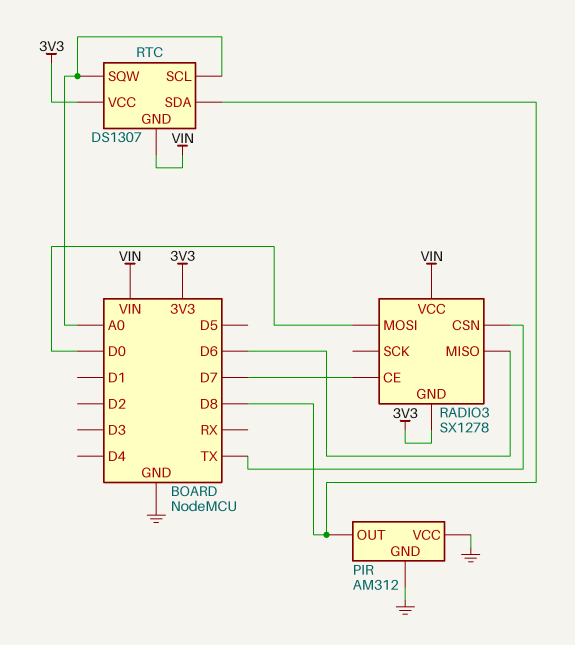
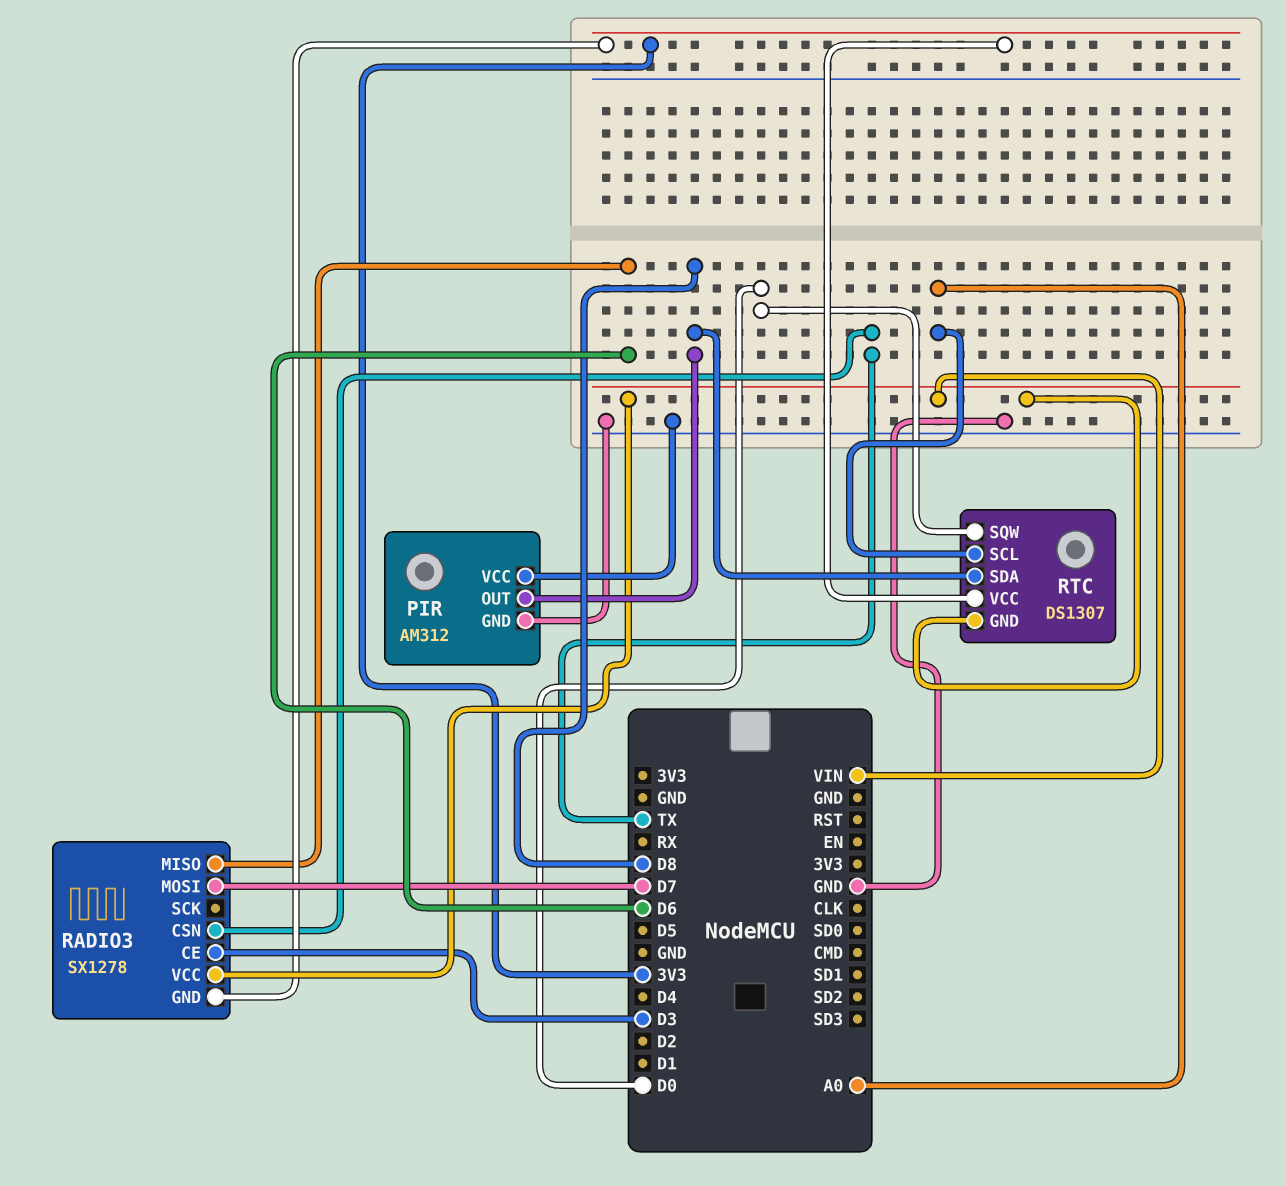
RADIO3 pin CE: D7 -> D3
RADIO3 pin MOSI: D0 -> D7
RTC pin SQW: A0 -> D0

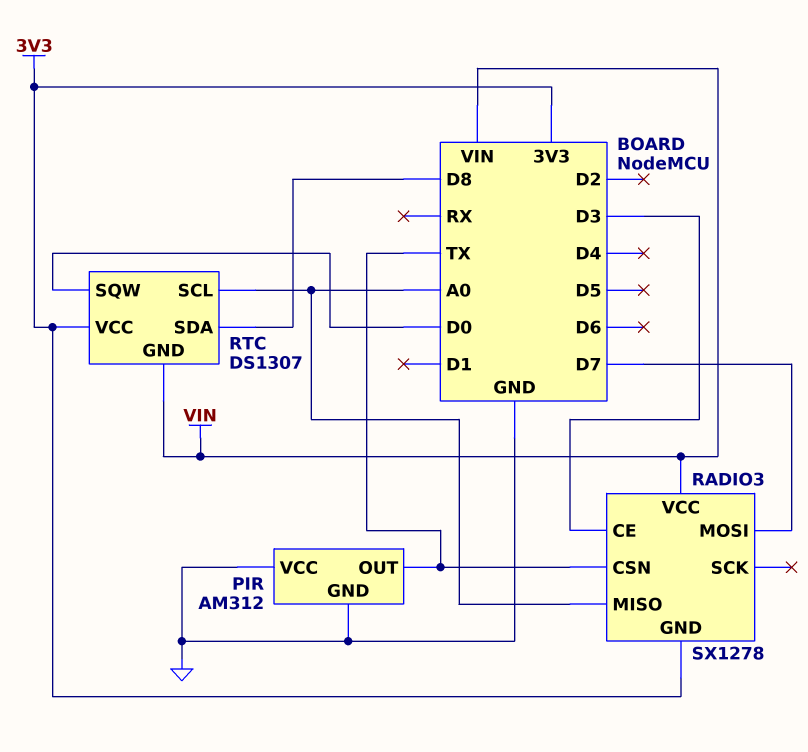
PIR pin OUT: D8 -> TX
RADIO3 pin MISO: D6 -> A0

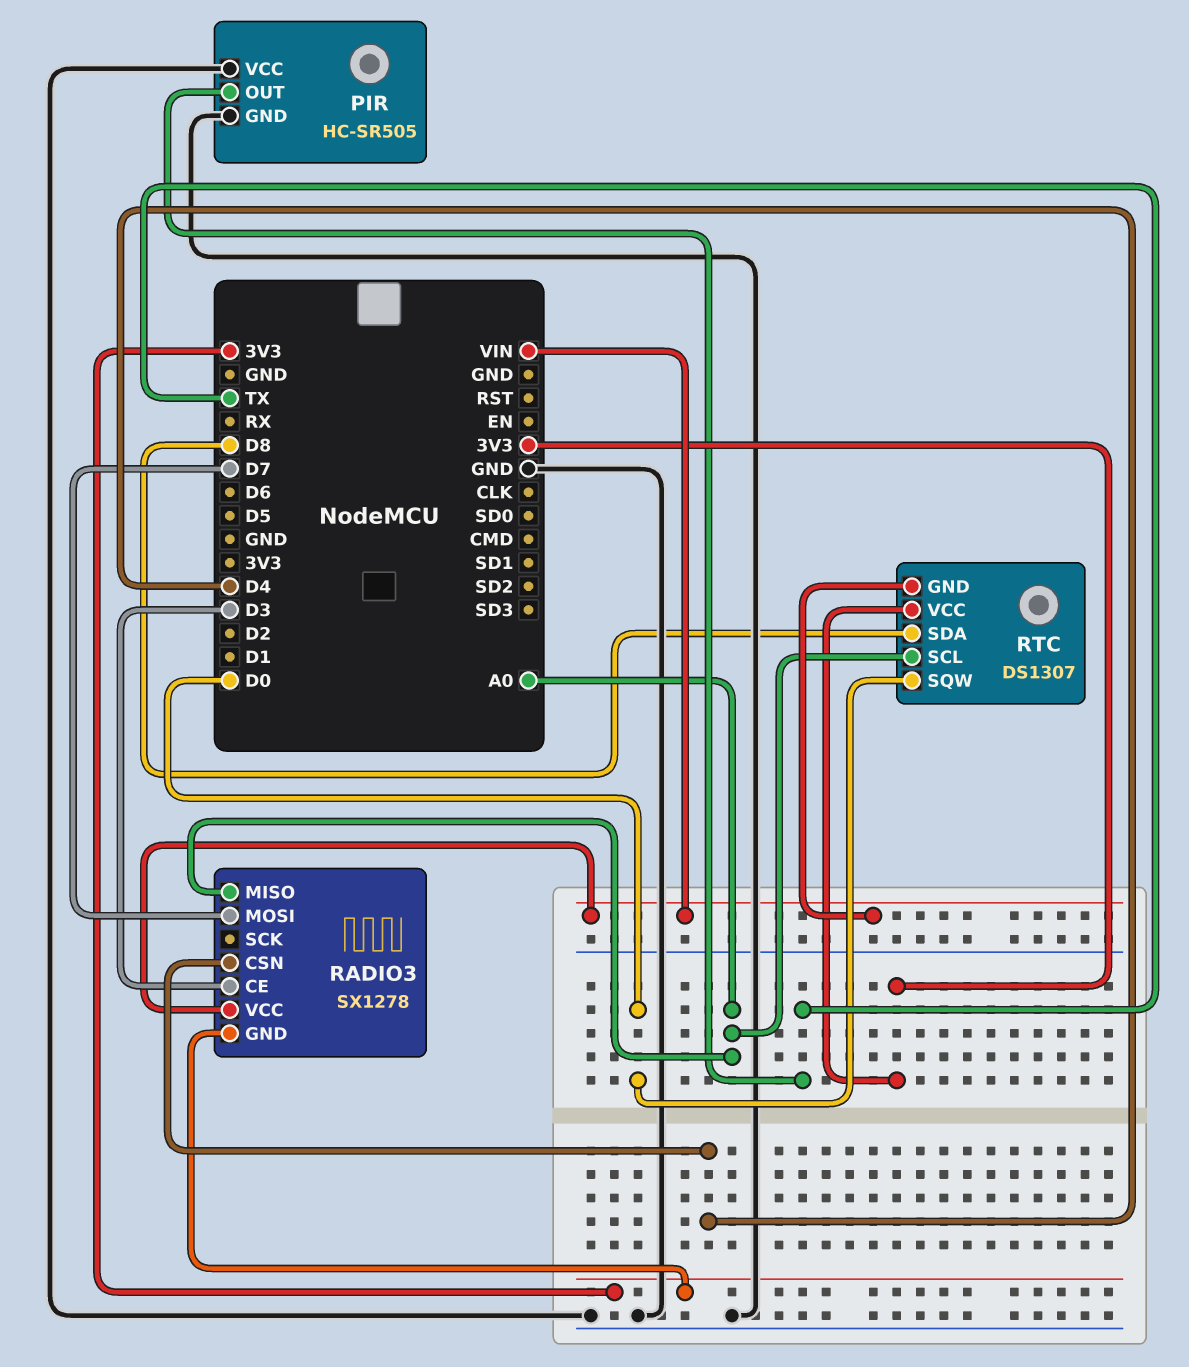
PIR: AM312 -> HC-SR505
RADIO3 pin CSN: TX -> D4

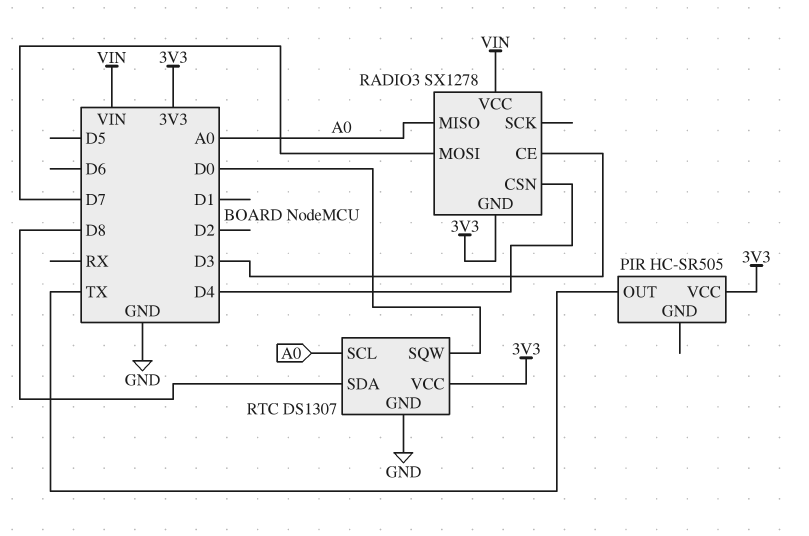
PIR pin GND: GND -> none
PIR pin VCC: GND -> 3V3
RTC pin GND: VIN -> GND

